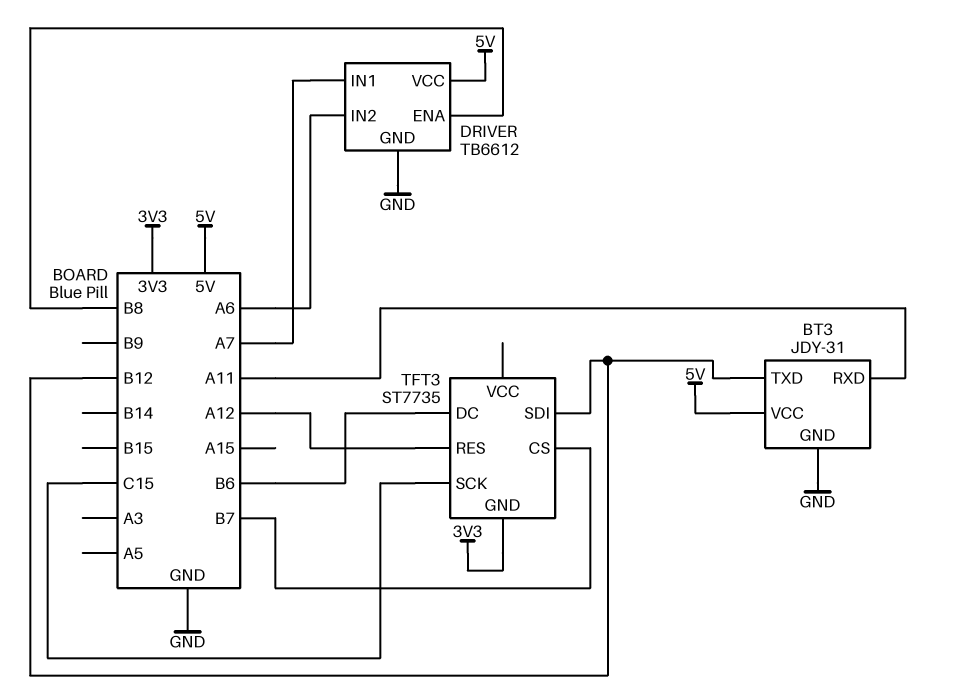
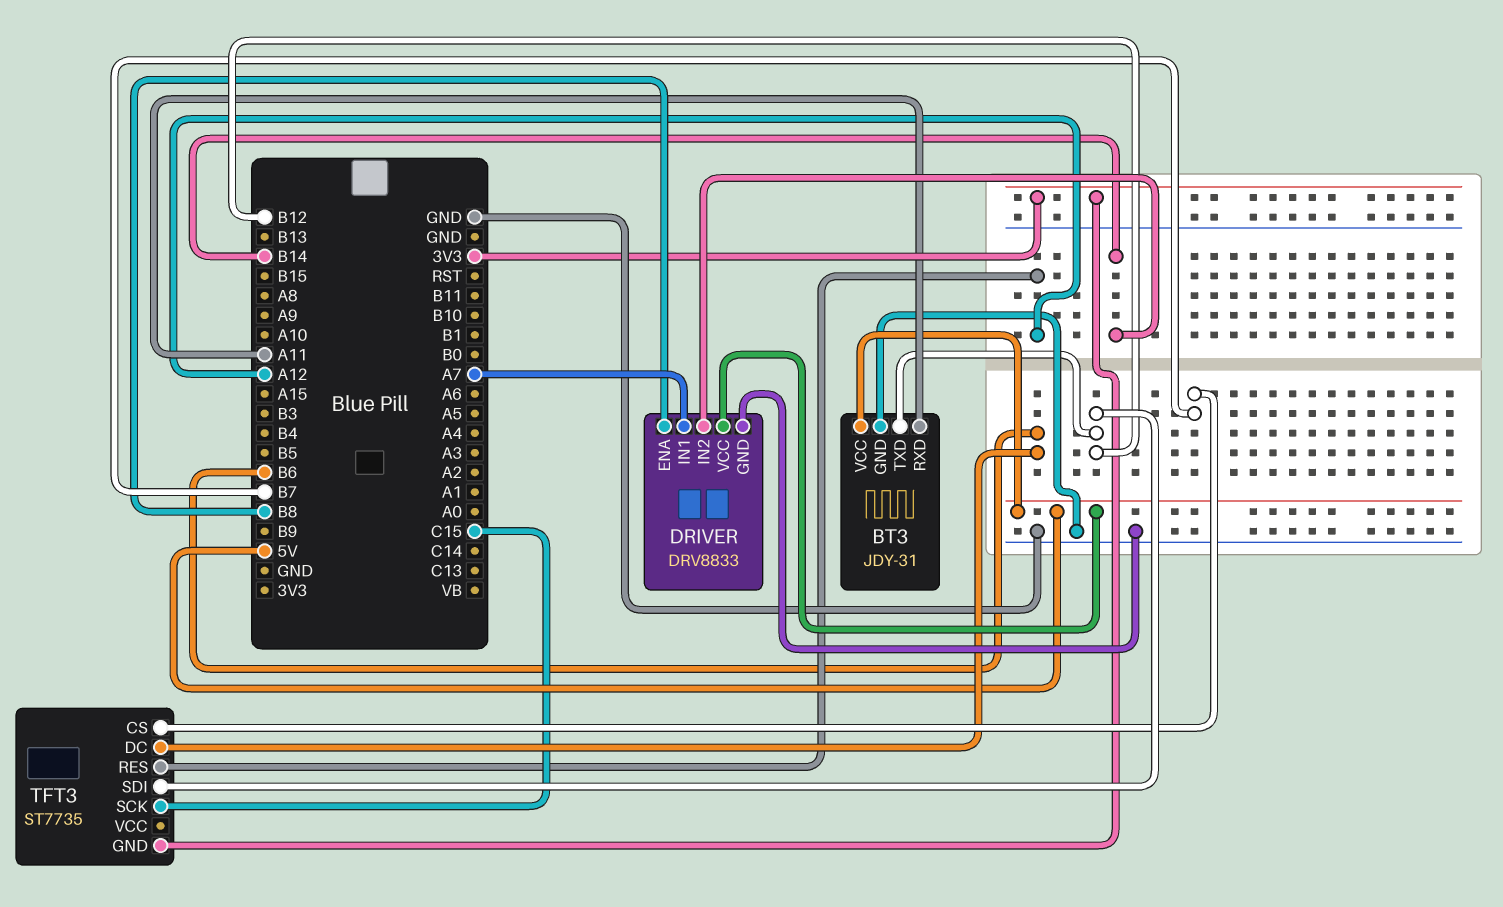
DRIVER: TB6612 -> DRV8833
DRIVER pin IN2: A6 -> B14

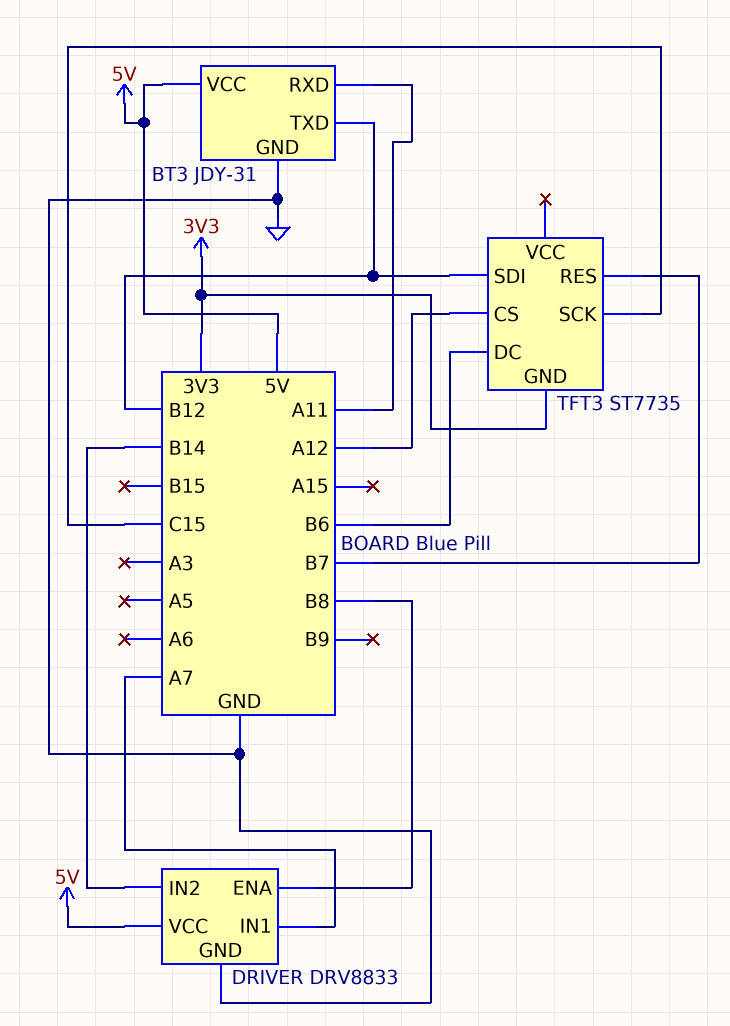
TFT3 pin CS: B7 -> A12
TFT3 pin RES: A12 -> B7

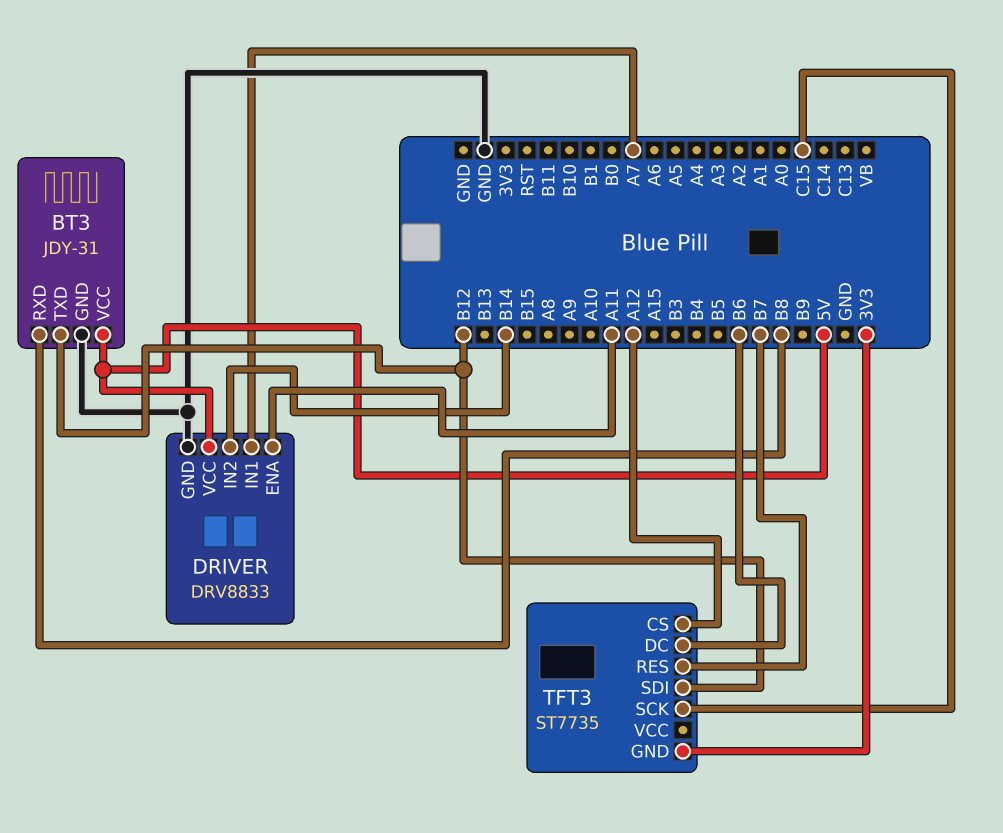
BT3 pin RXD: A11 -> B8
DRIVER pin ENA: B8 -> A11

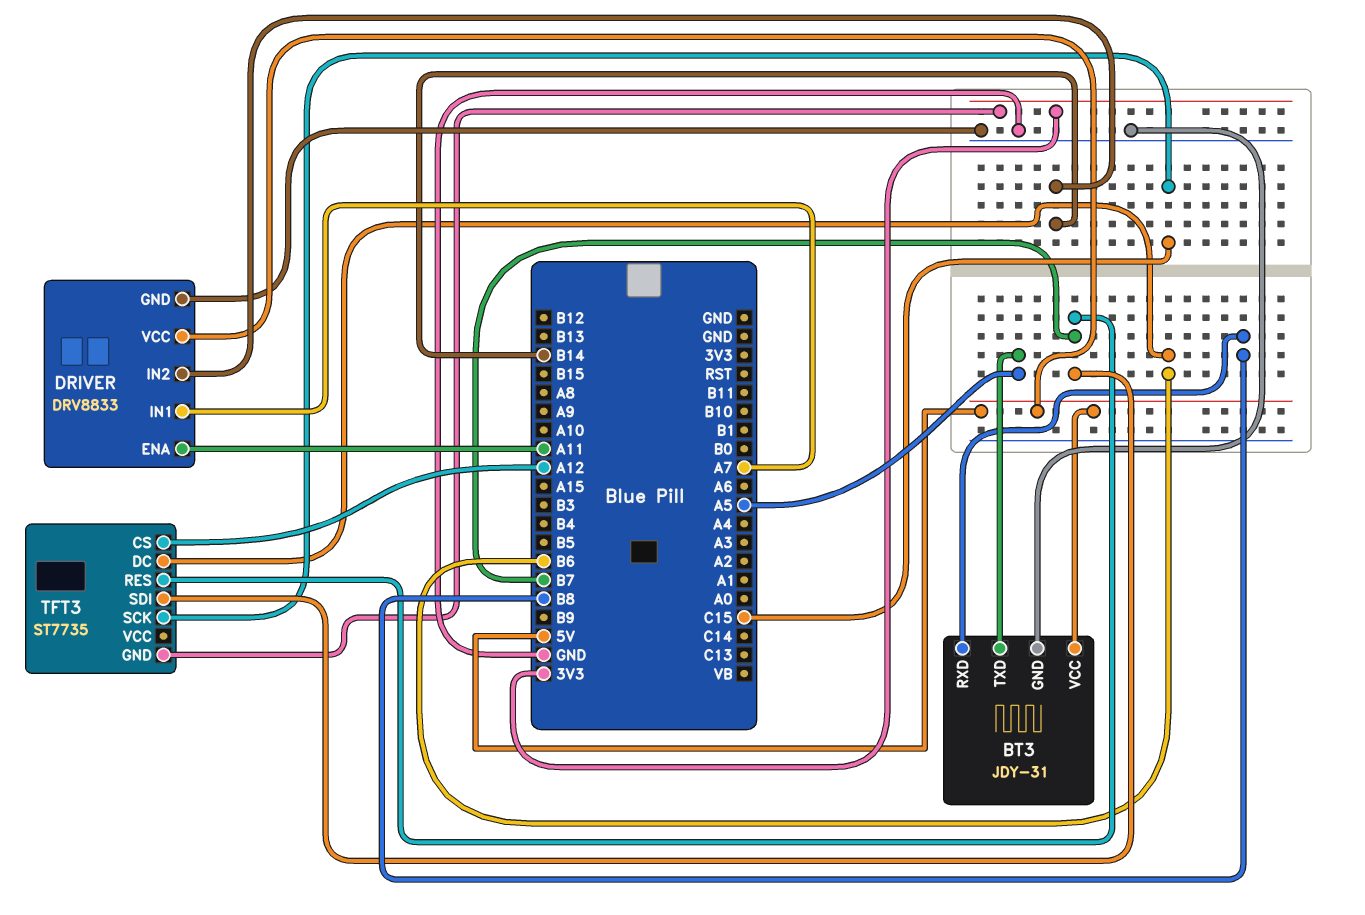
BT3 pin TXD: B12 -> A5
TFT3 pin SDI: B12 -> B7

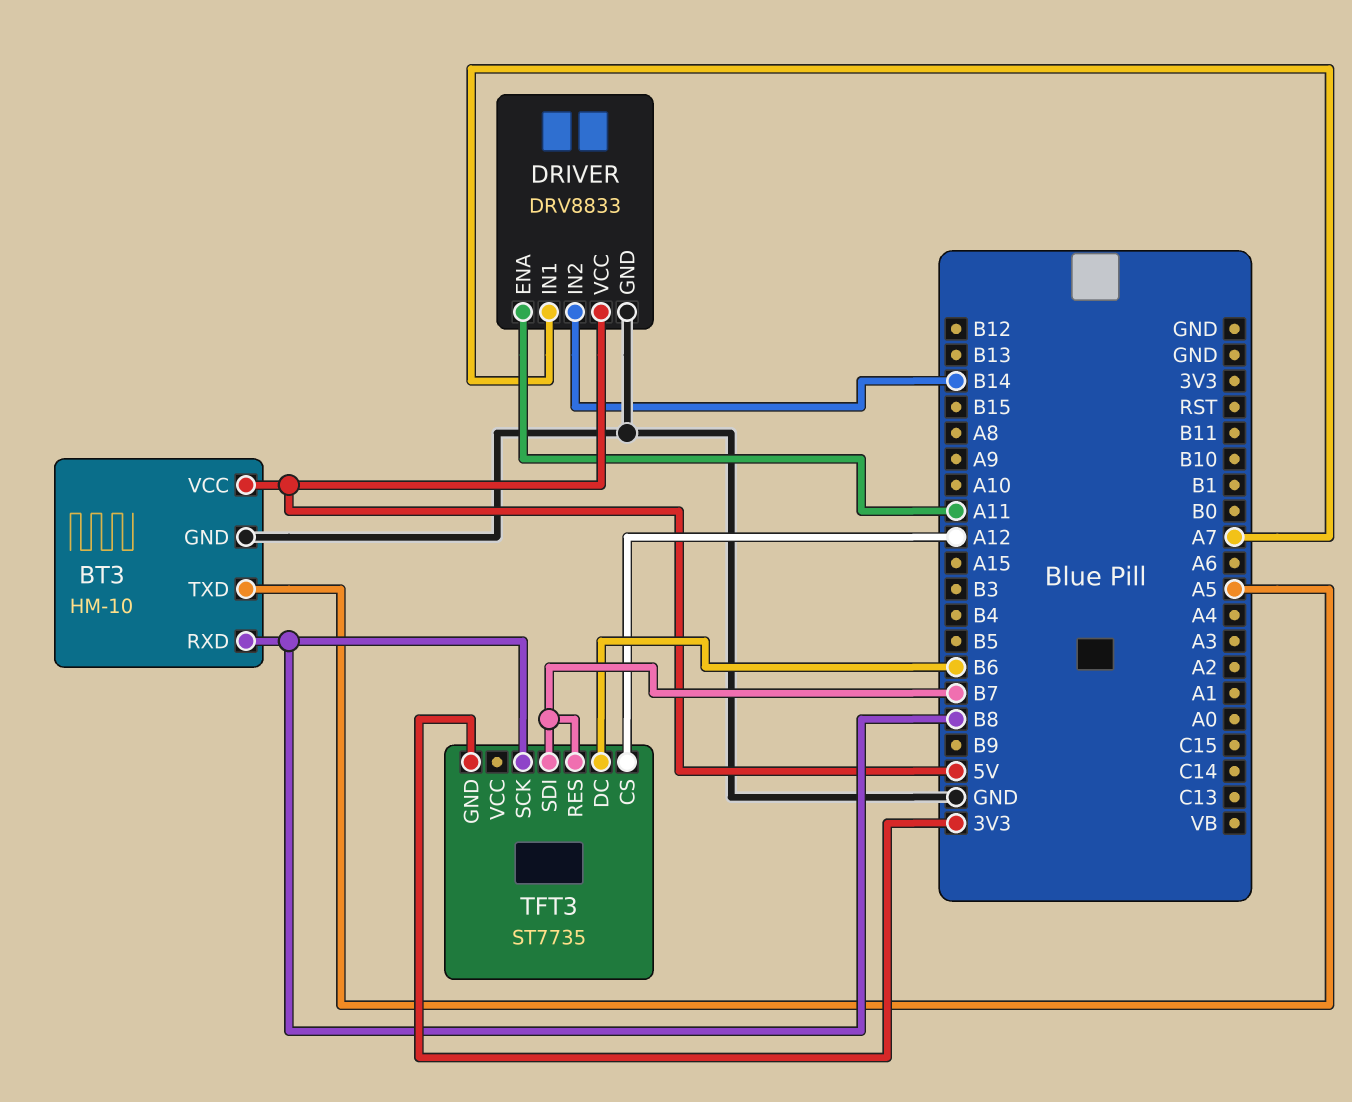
BT3: JDY-31 -> HM-10
TFT3 pin SCK: C15 -> B8

